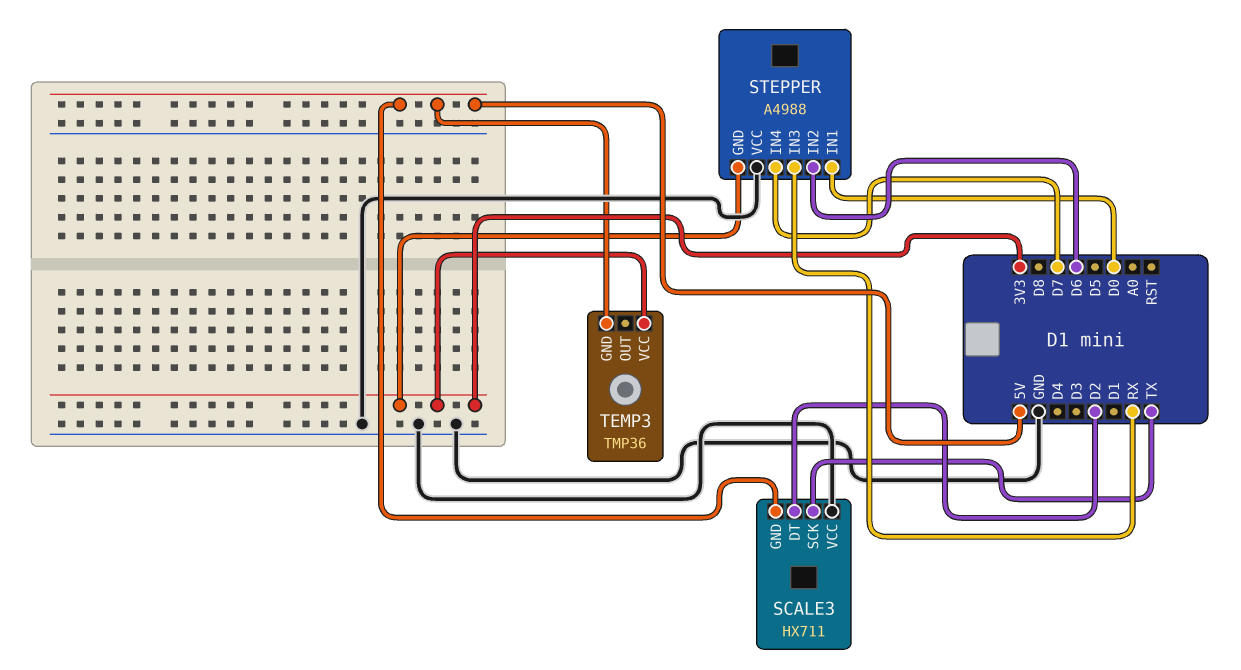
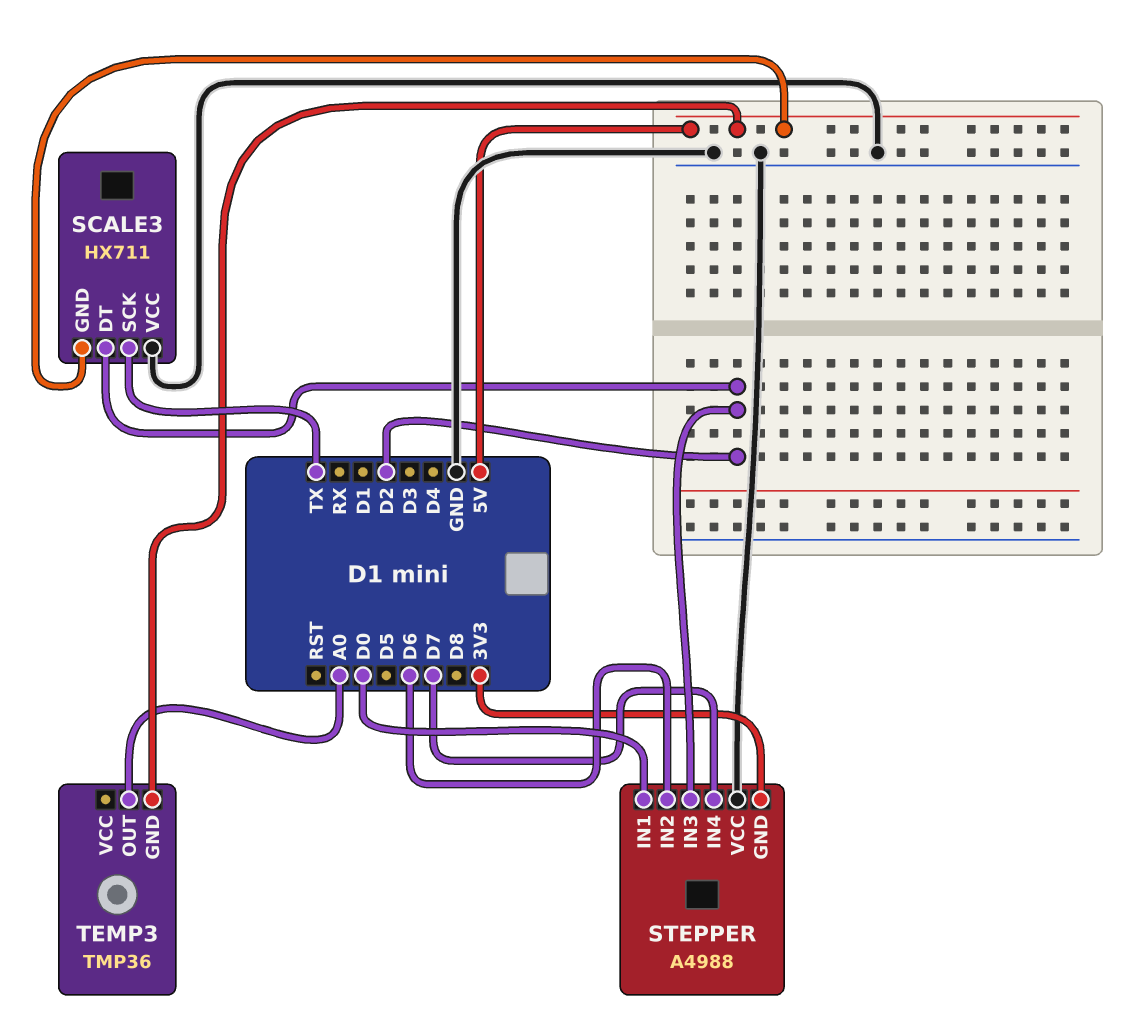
STEPPER pin IN3: RX -> D2
TEMP3 pin OUT: none -> A0
TEMP3 pin VCC: 3V3 -> none

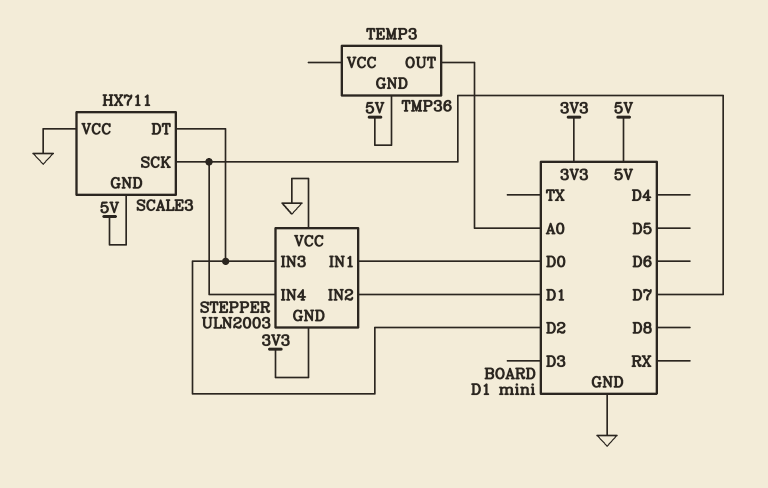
SCALE3 pin SCK: TX -> D7
STEPPER: A4988 -> ULN2003
STEPPER pin IN2: D6 -> D1

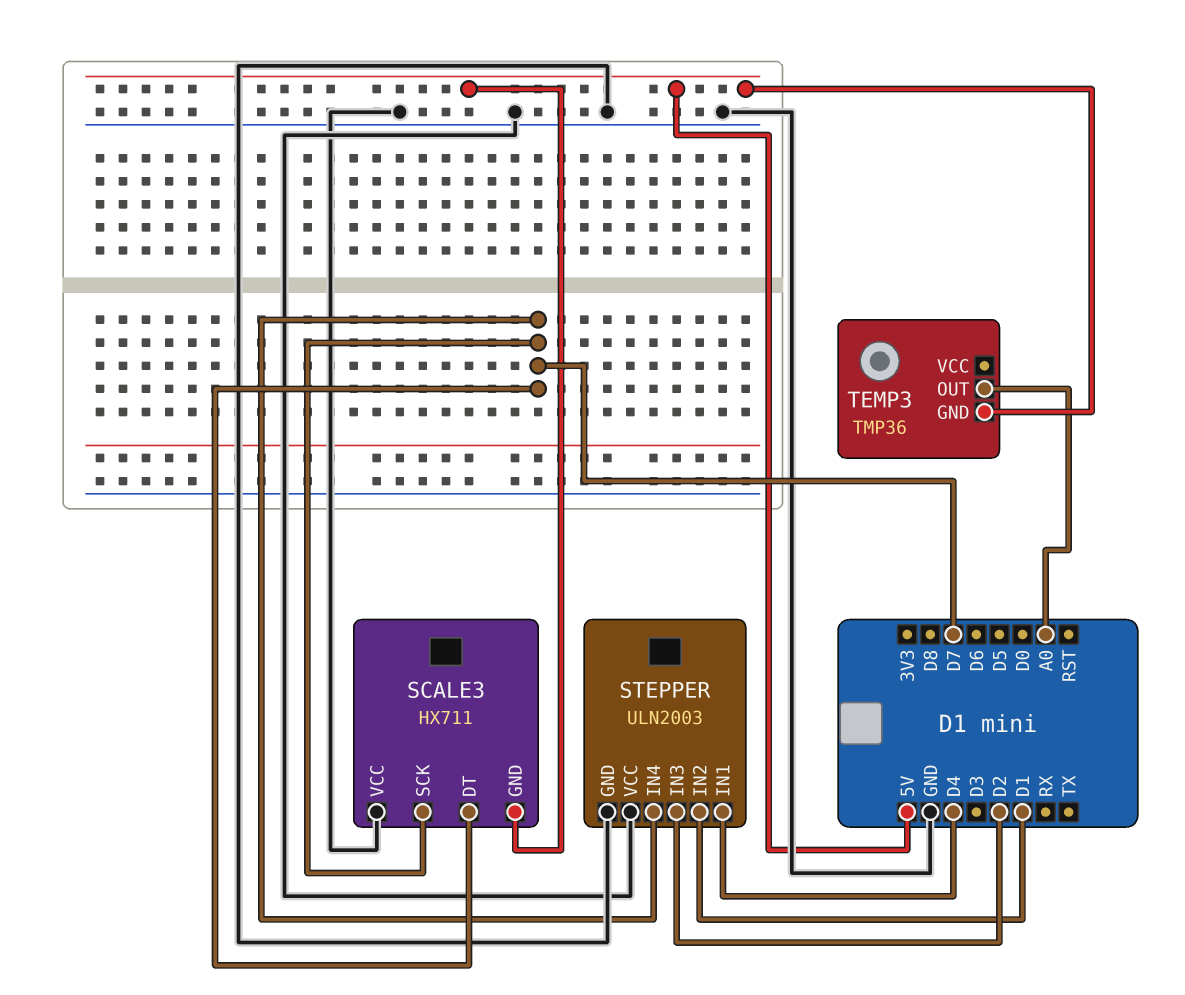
SCALE3 pin DT: D2 -> D7
STEPPER pin GND: 3V3 -> GND
STEPPER pin IN1: D0 -> D4

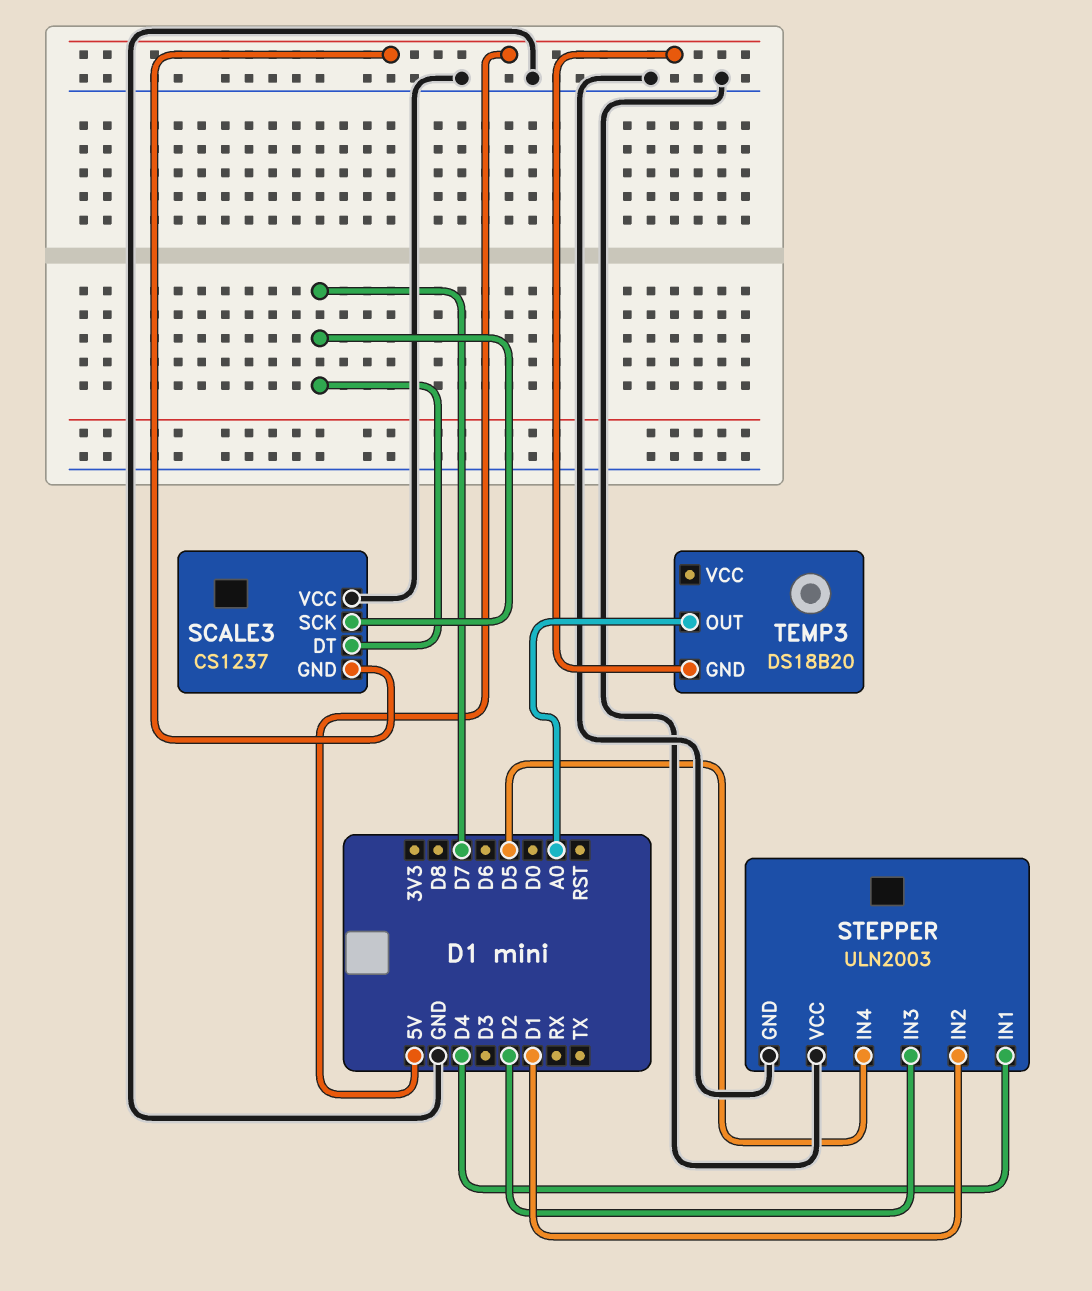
SCALE3: HX711 -> CS1237
STEPPER pin IN4: D7 -> D5
TEMP3: TMP36 -> DS18B20

